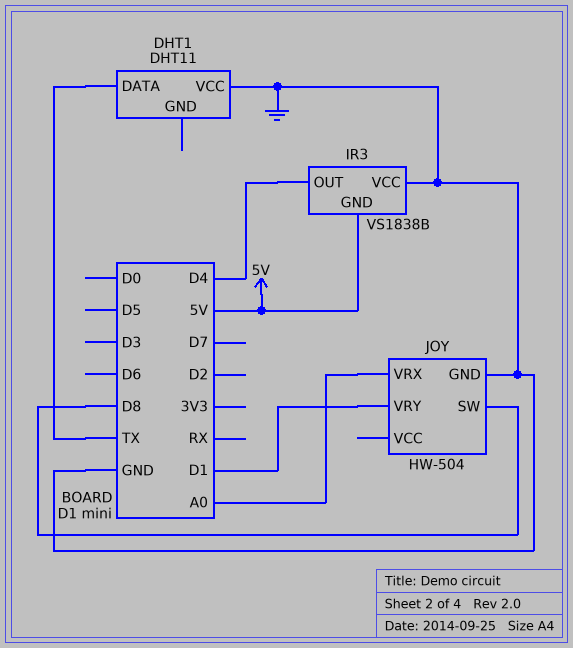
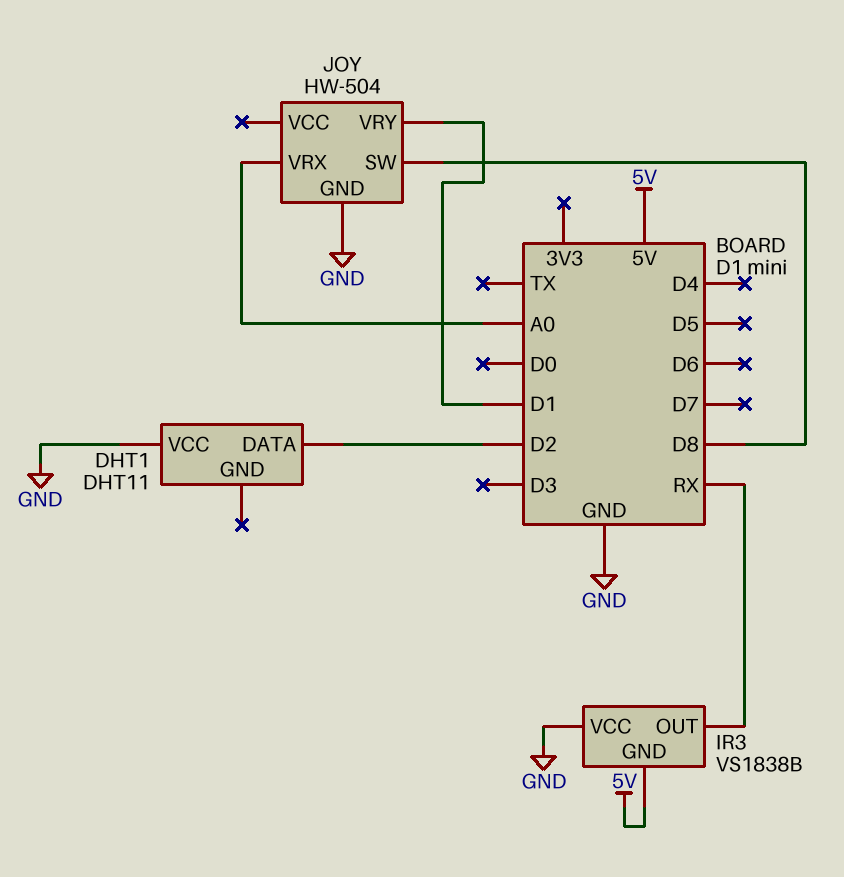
DHT1 pin DATA: TX -> D2
IR3 pin OUT: D4 -> RX

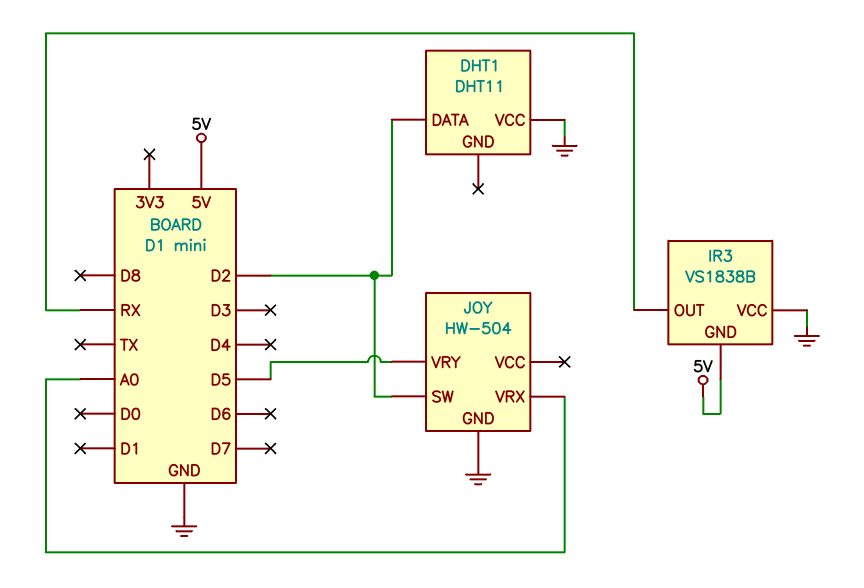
JOY pin SW: D8 -> D2
JOY pin VRY: D1 -> D5

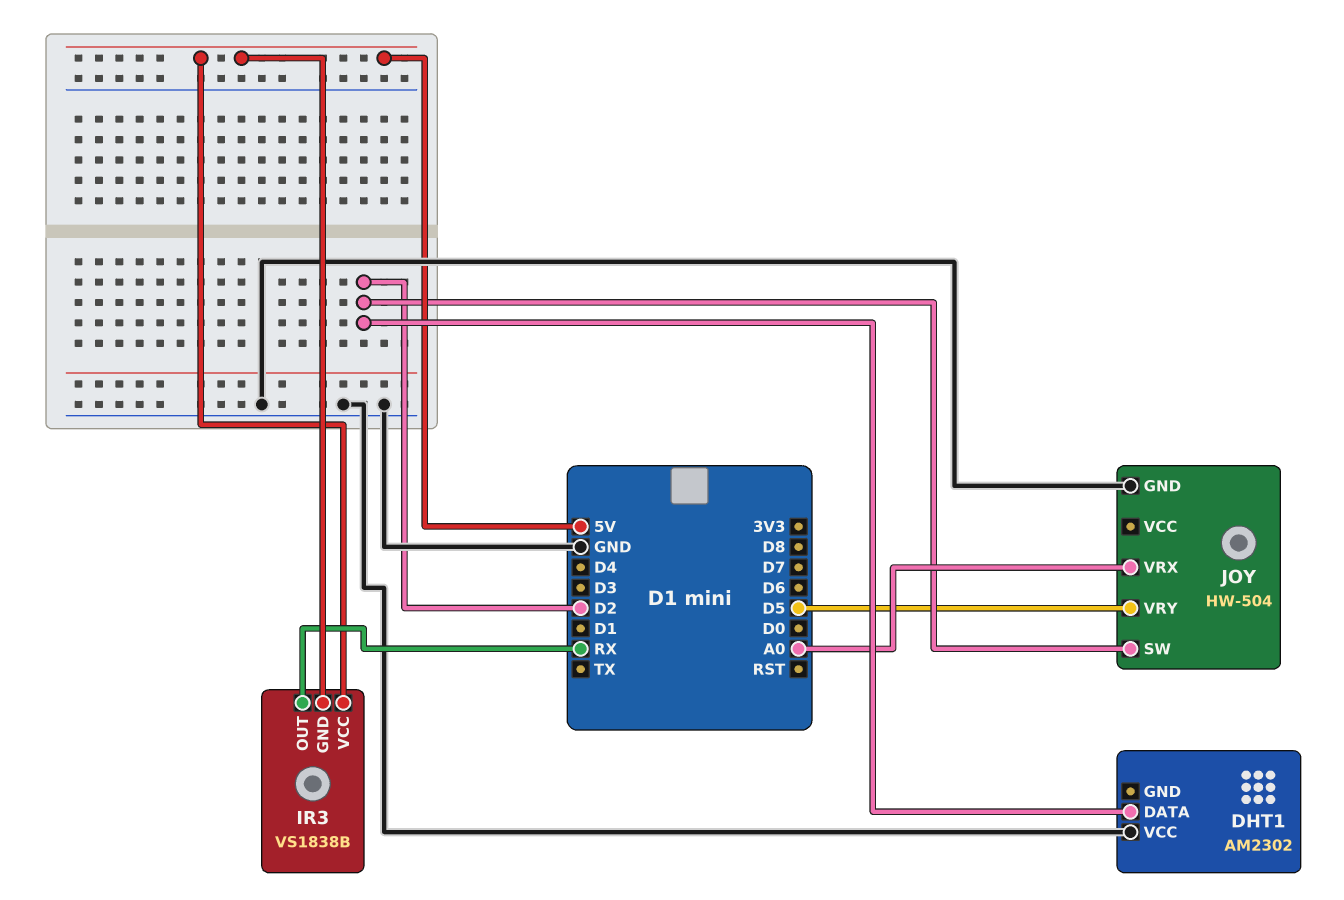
DHT1: DHT11 -> AM2302
IR3 pin VCC: GND -> 5V

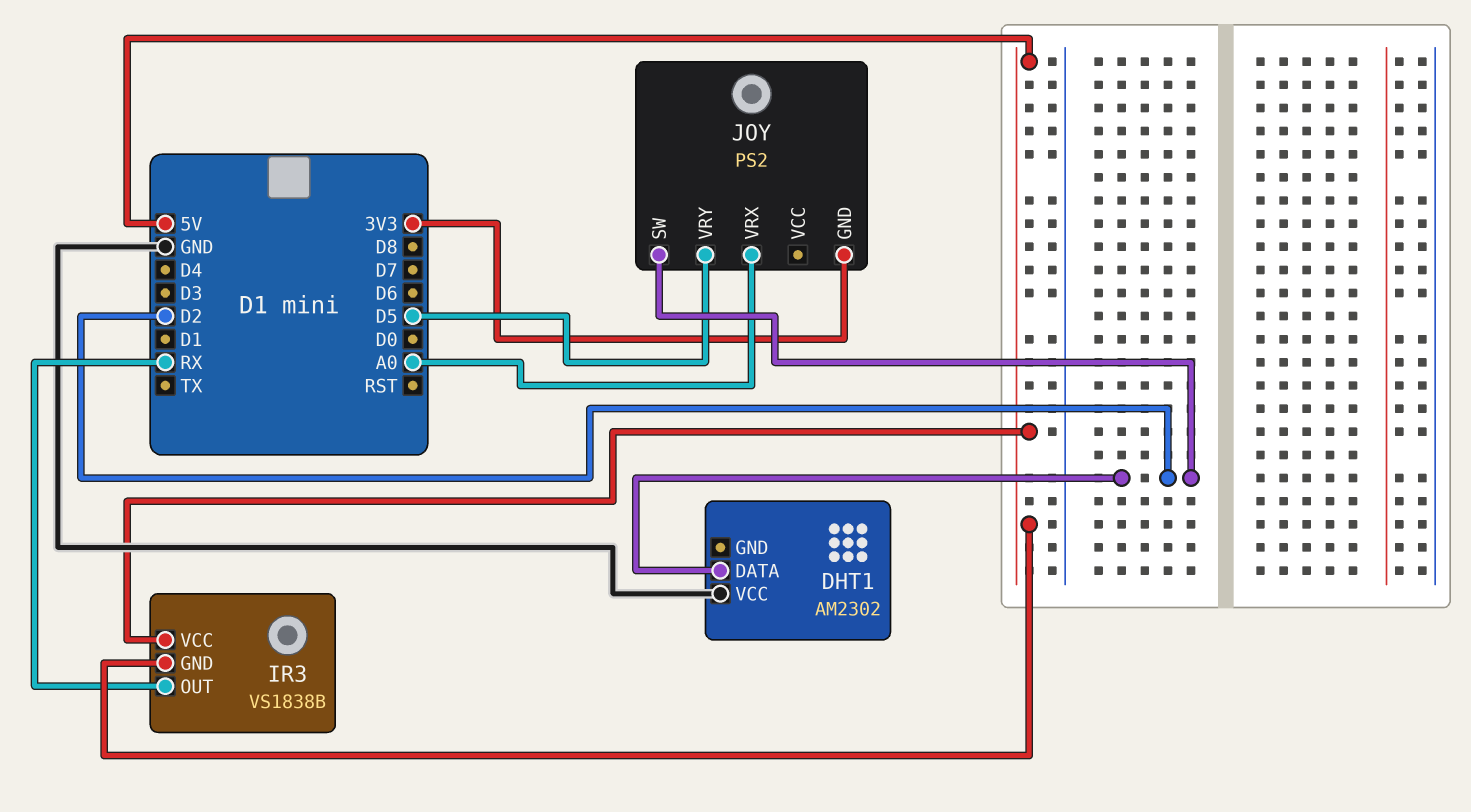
JOY: HW-504 -> PS2
JOY pin GND: GND -> 3V3

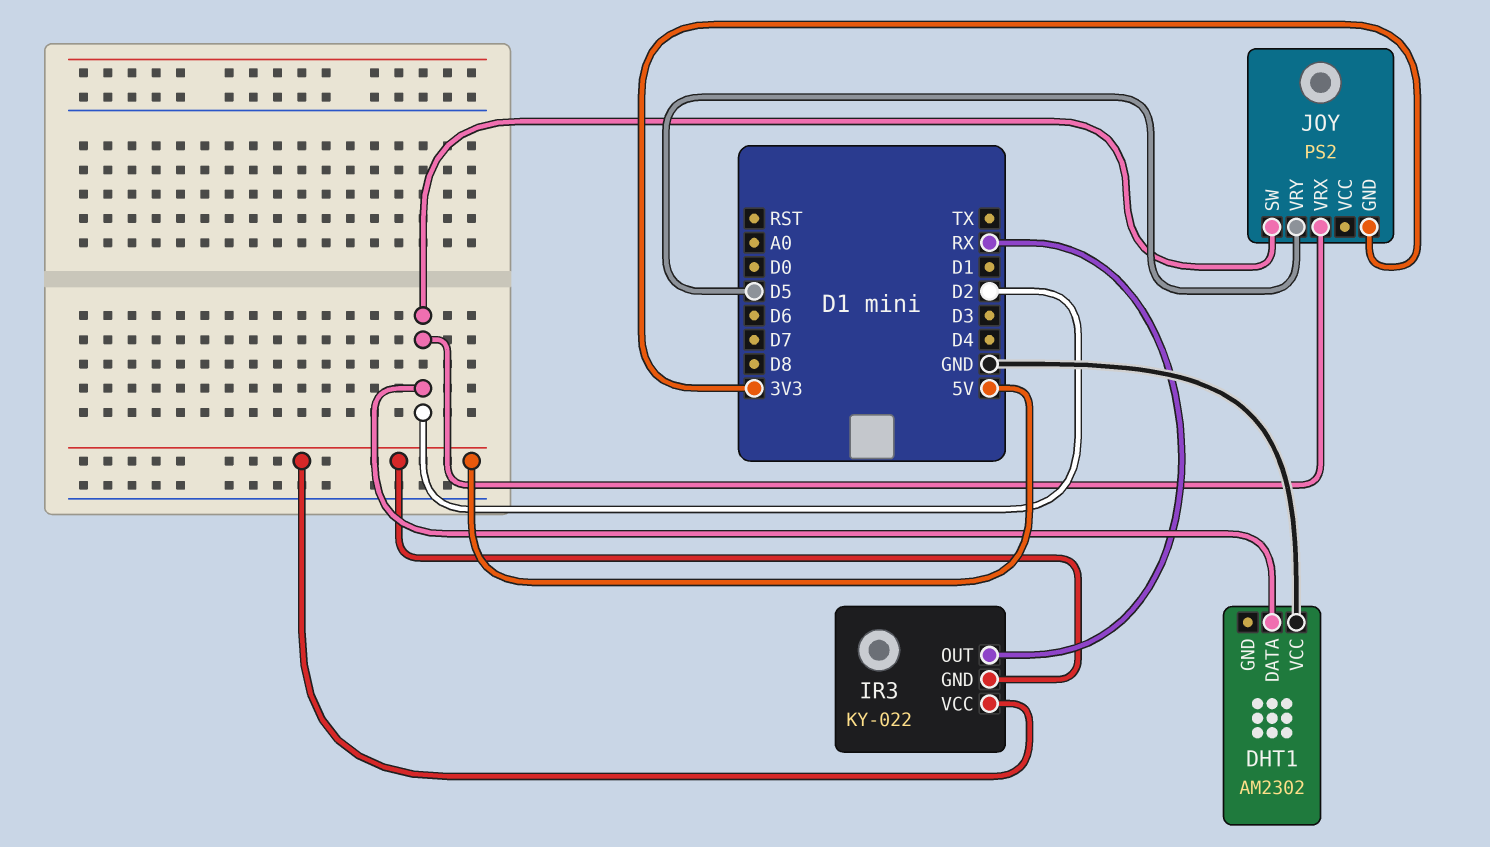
IR3: VS1838B -> KY-022
JOY pin VRX: A0 -> D2

